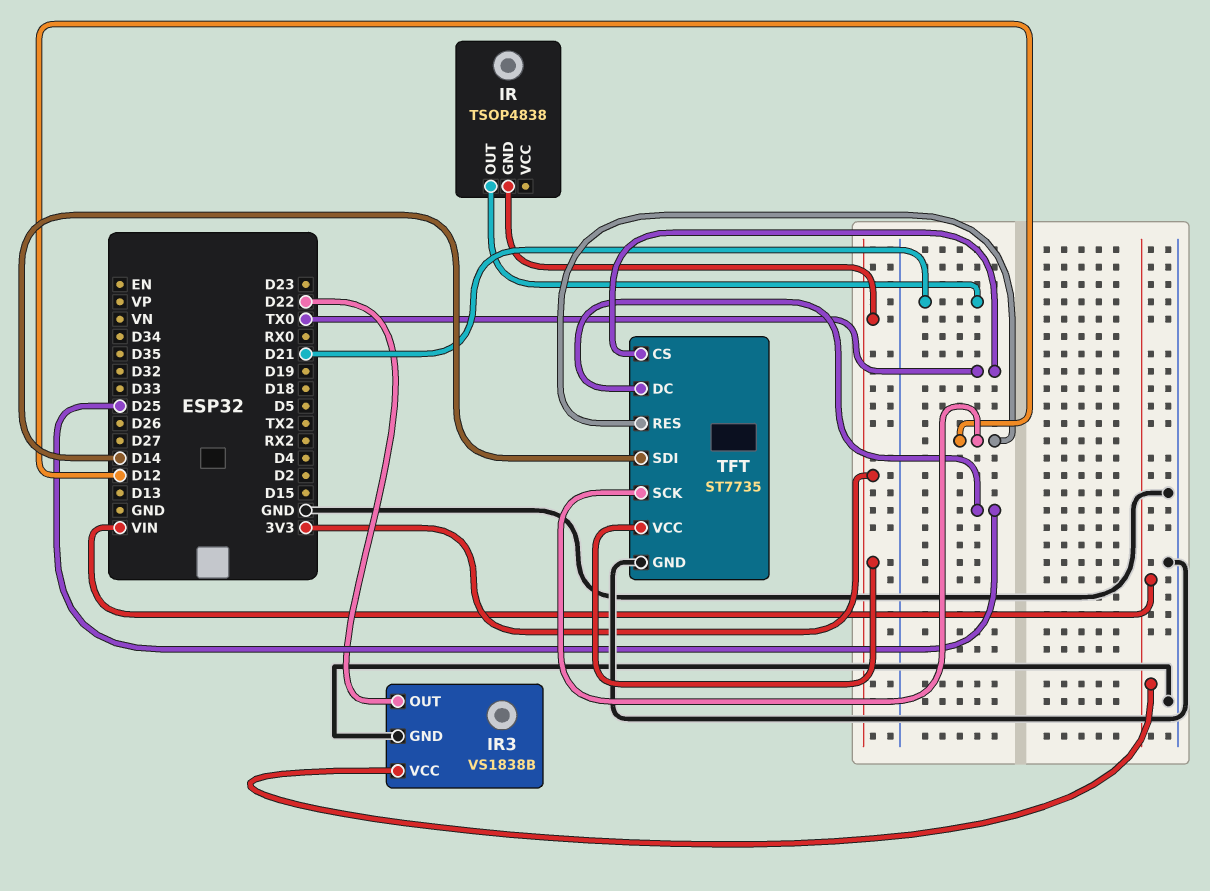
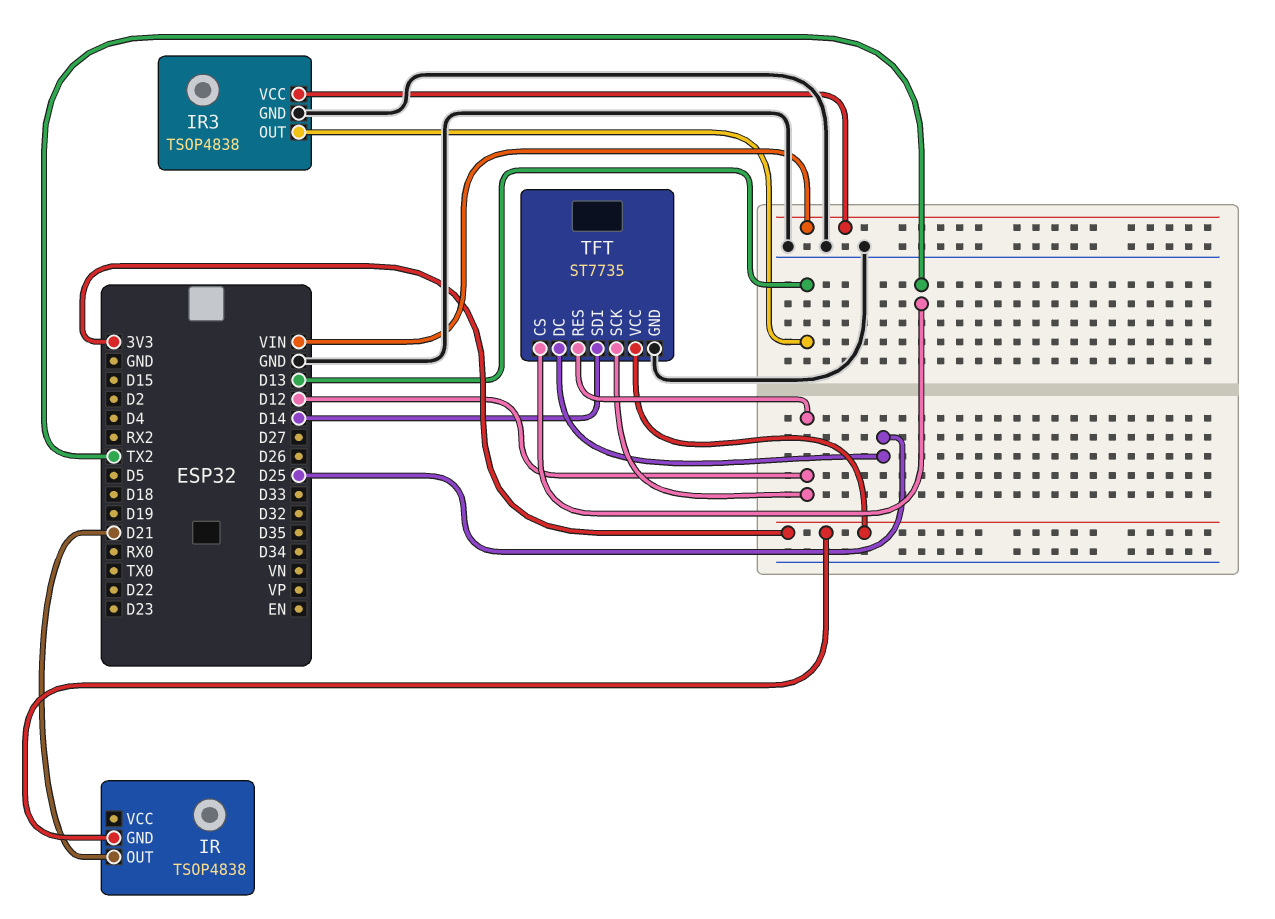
IR3: VS1838B -> TSOP4838
IR3 pin OUT: D22 -> D13
TFT pin CS: TX0 -> TX2

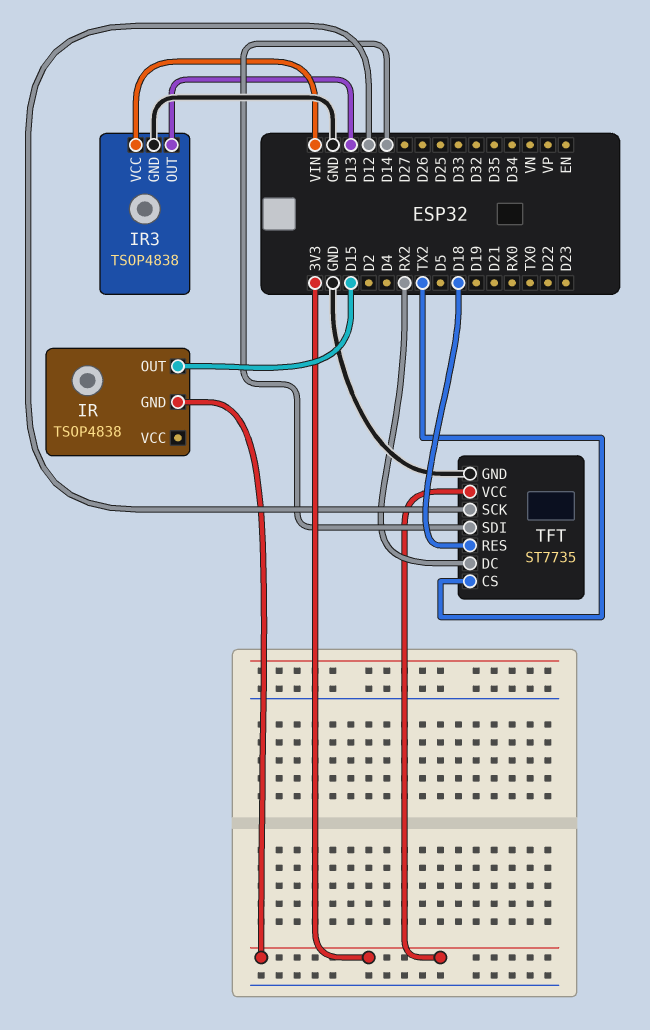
IR pin OUT: D21 -> D15
TFT pin DC: D25 -> RX2
TFT pin RES: D12 -> D18

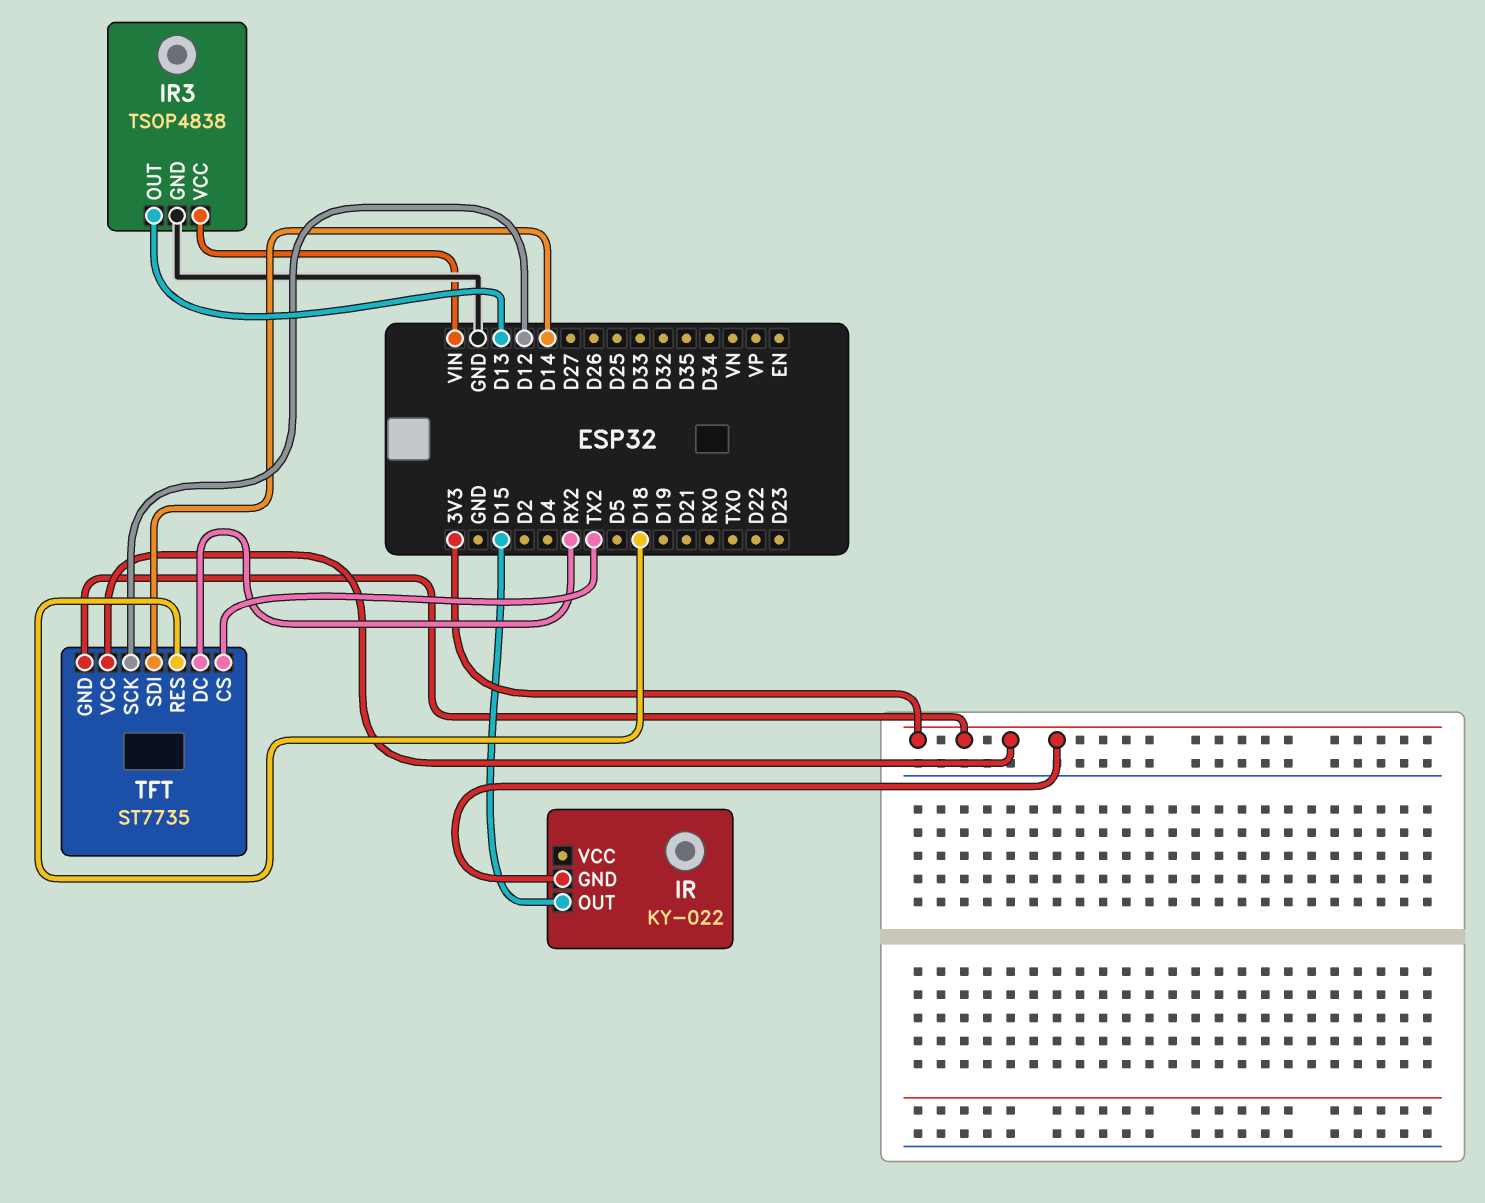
IR: TSOP4838 -> KY-022
TFT pin GND: GND -> 3V3

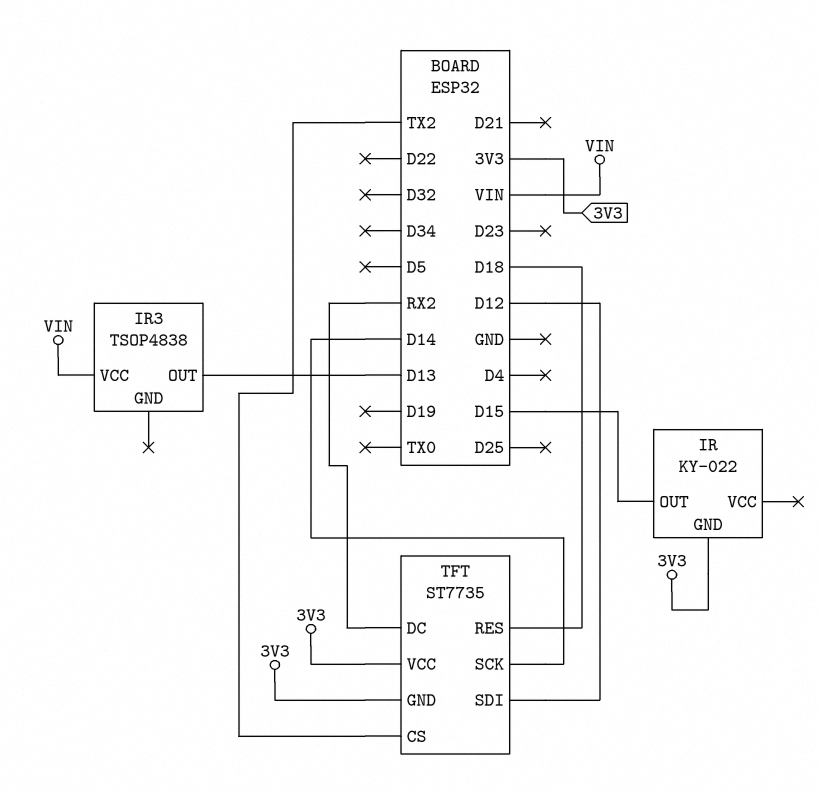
IR3 pin GND: GND -> none
TFT pin SCK: D12 -> D14
TFT pin SDI: D14 -> D12

